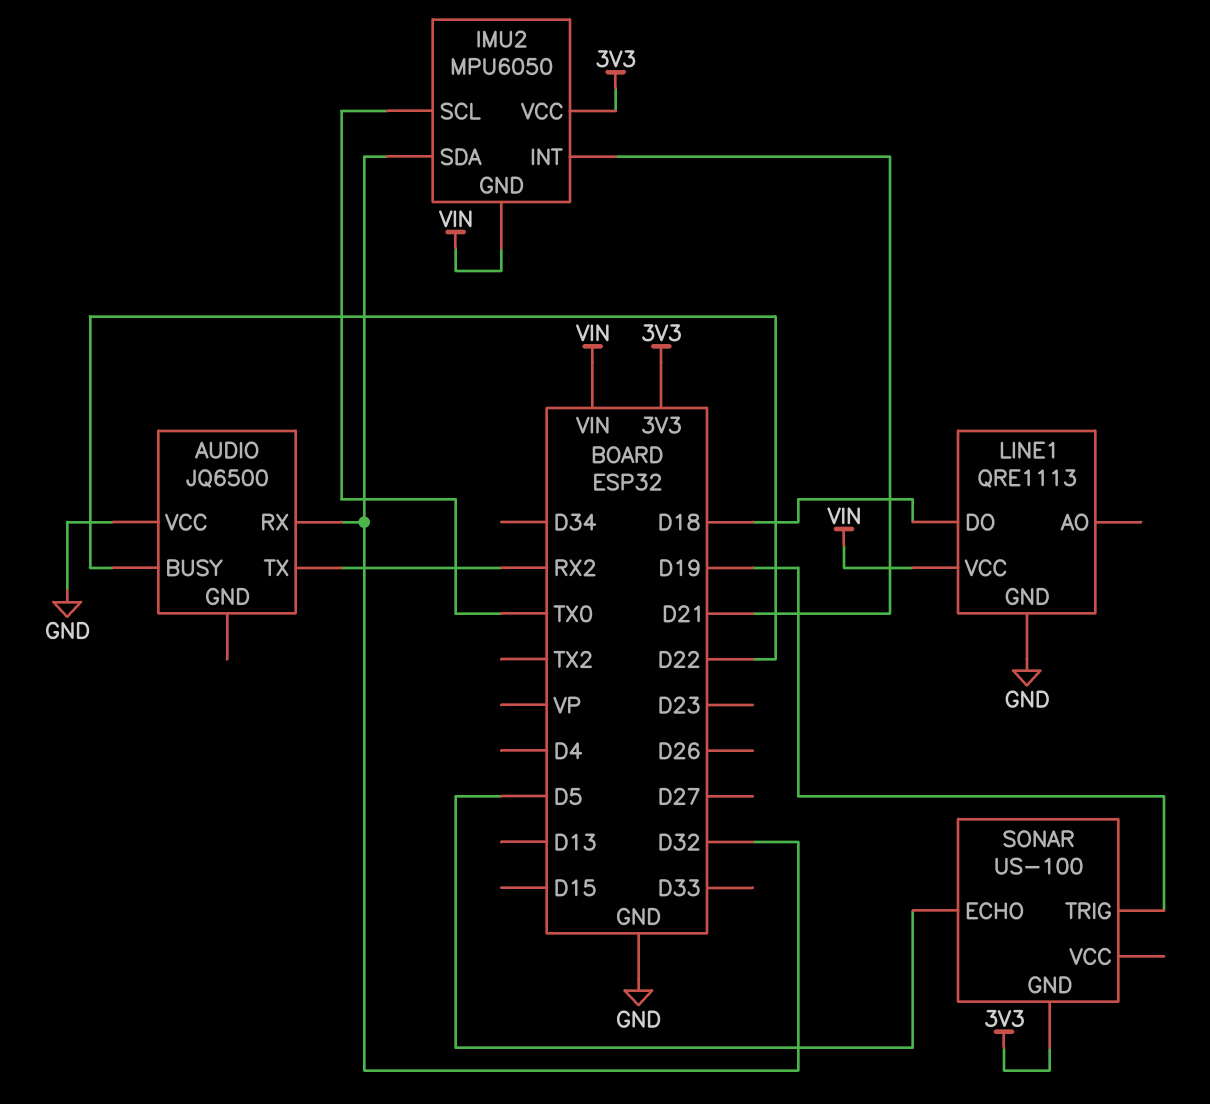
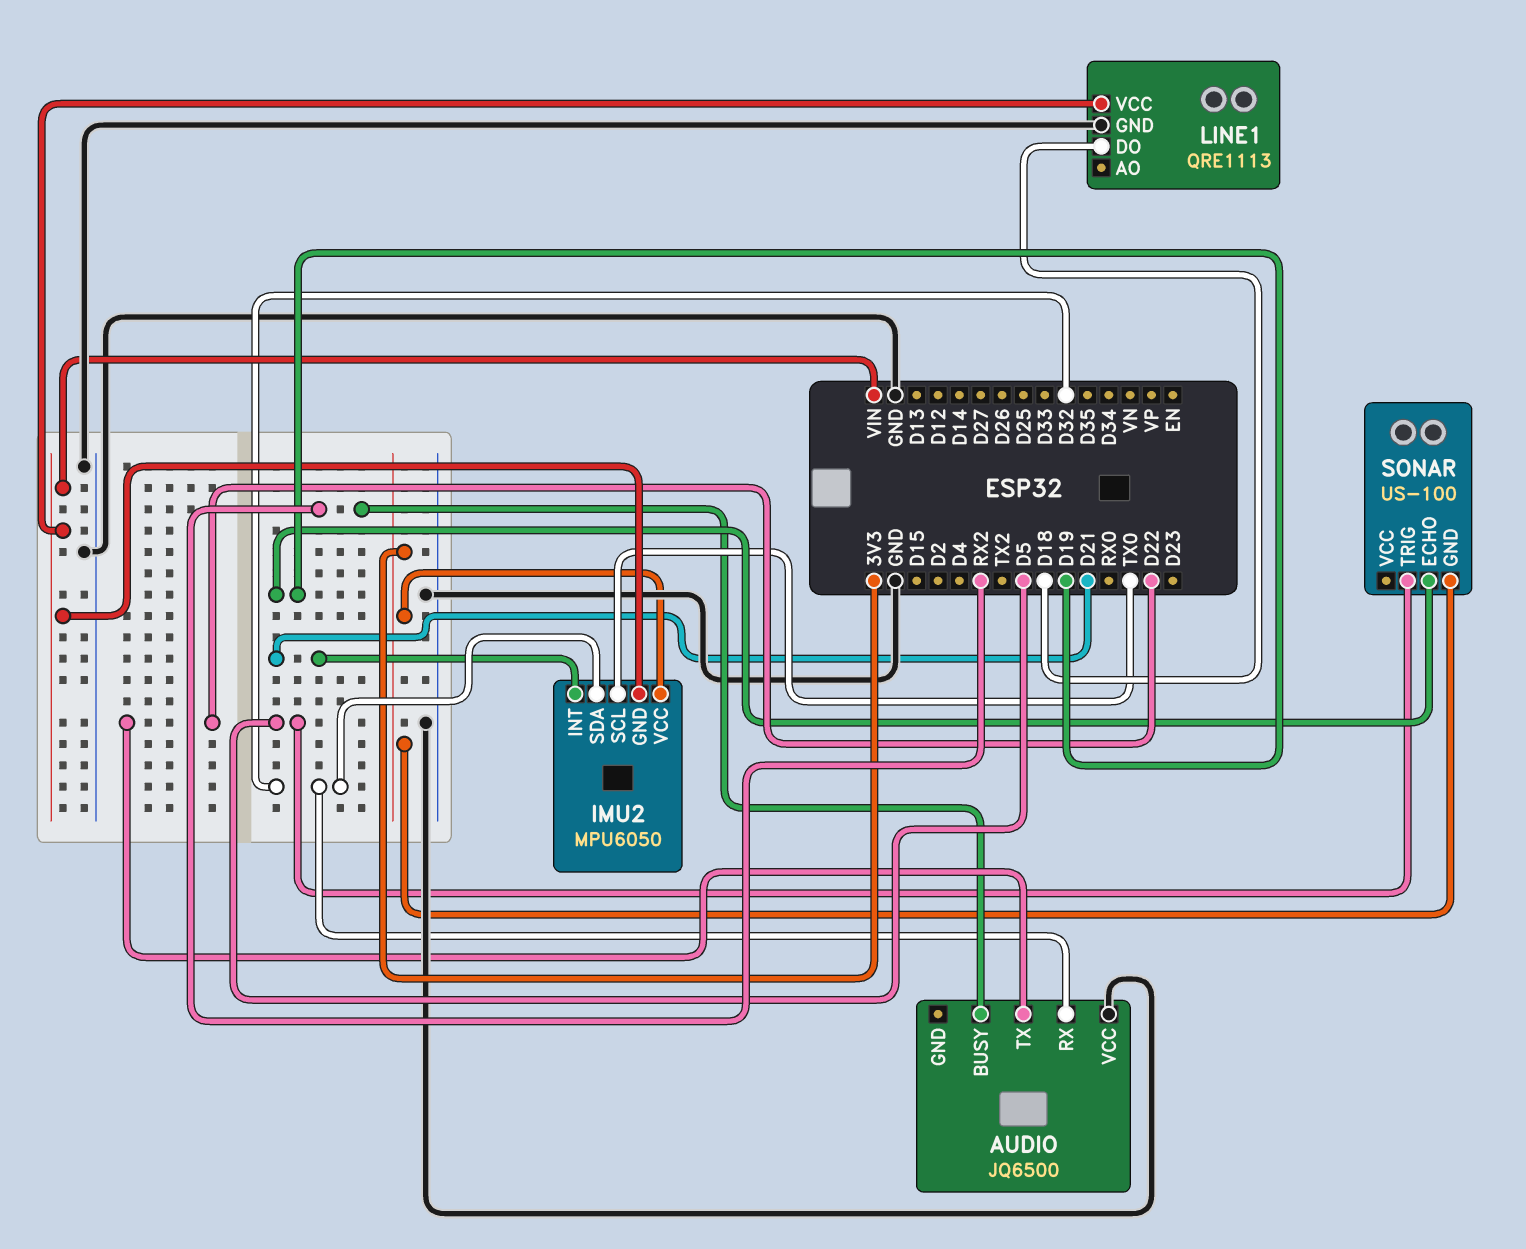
AUDIO pin BUSY: D22 -> RX2
AUDIO pin TX: RX2 -> D22
SONAR pin ECHO: D5 -> D19
SONAR pin TRIG: D19 -> D5

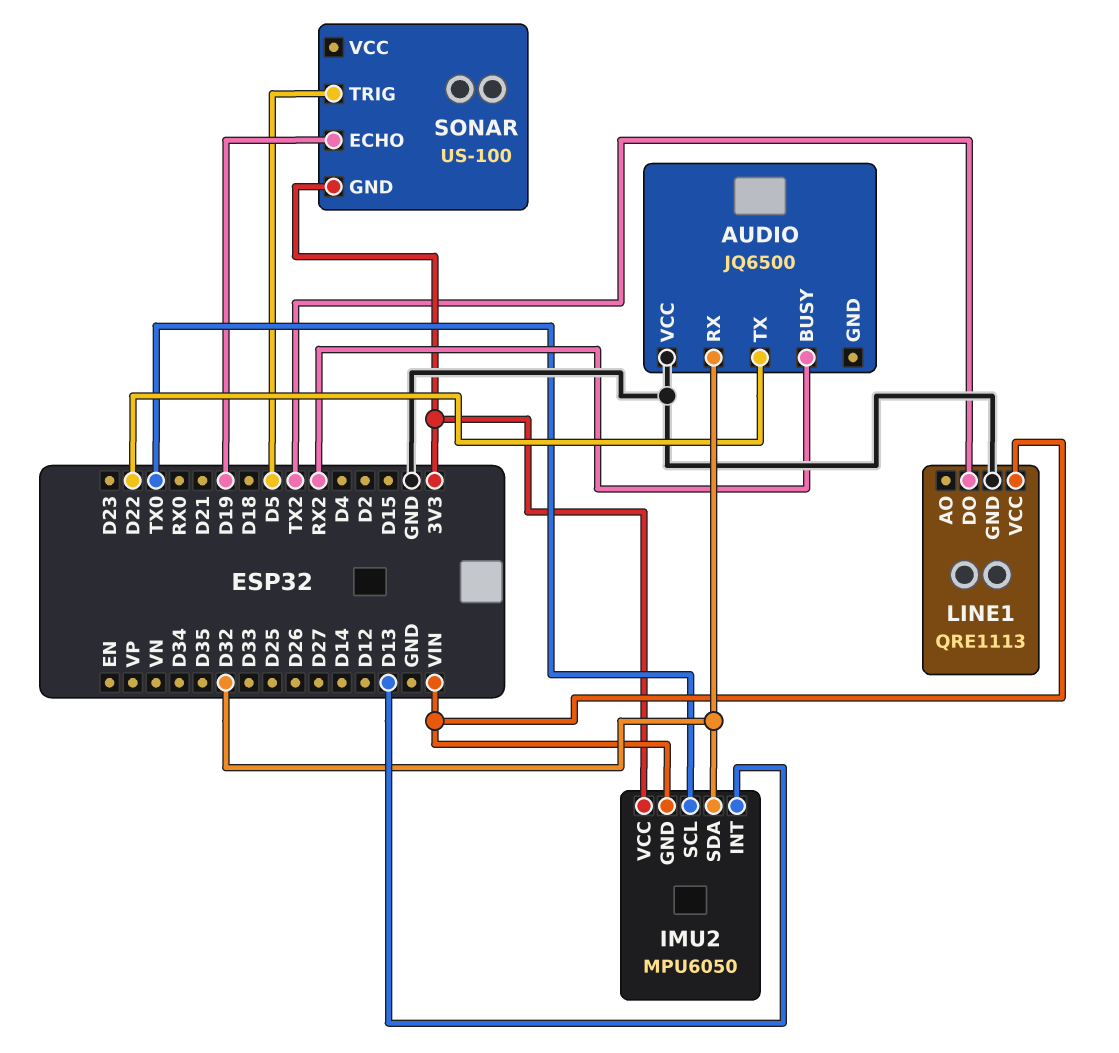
IMU2 pin INT: D21 -> D13
LINE1 pin DO: D18 -> TX2

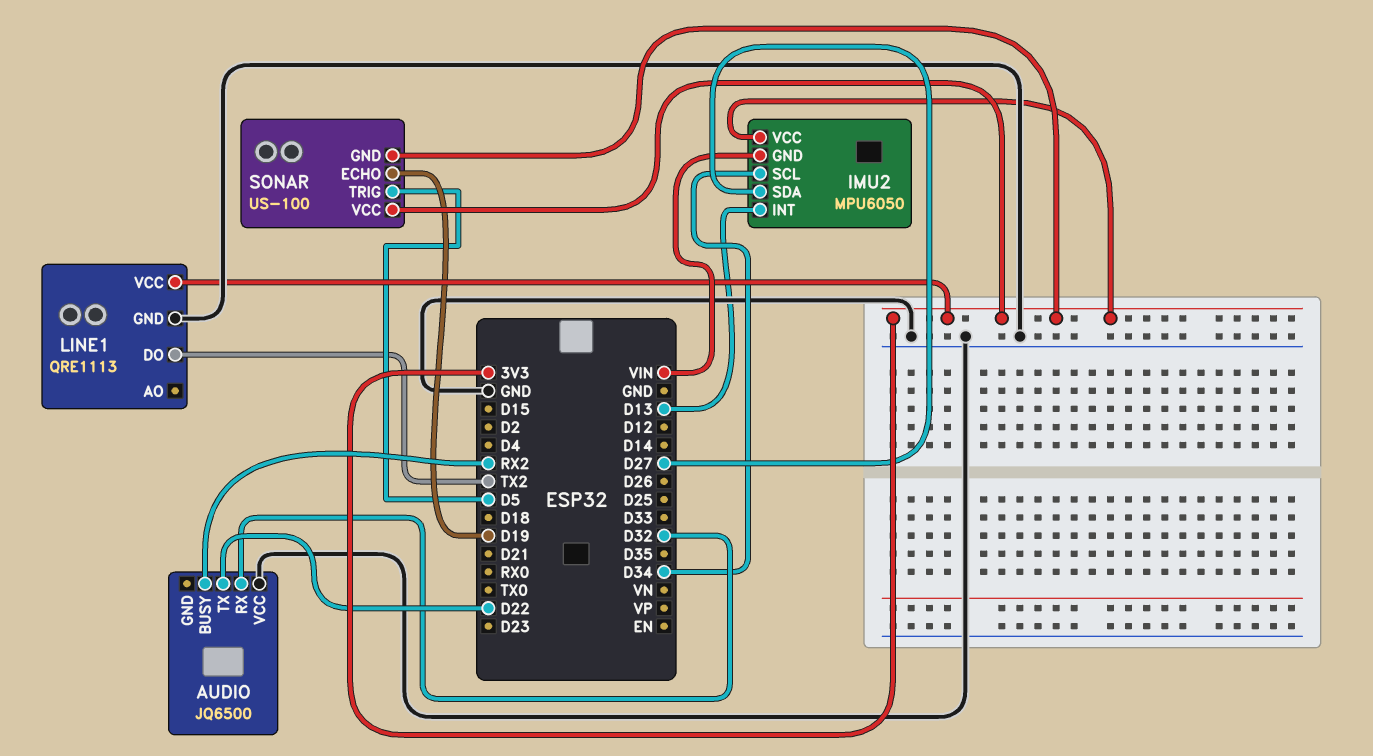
IMU2 pin SCL: TX0 -> D34
IMU2 pin SDA: D32 -> D27
LINE1 pin VCC: VIN -> 3V3
SONAR pin VCC: none -> 3V3

